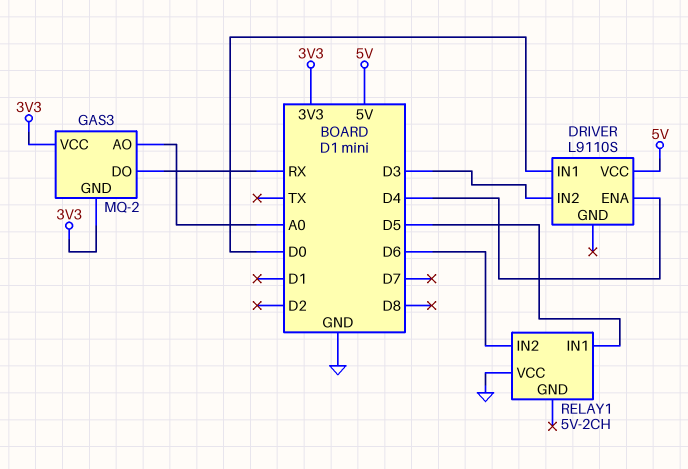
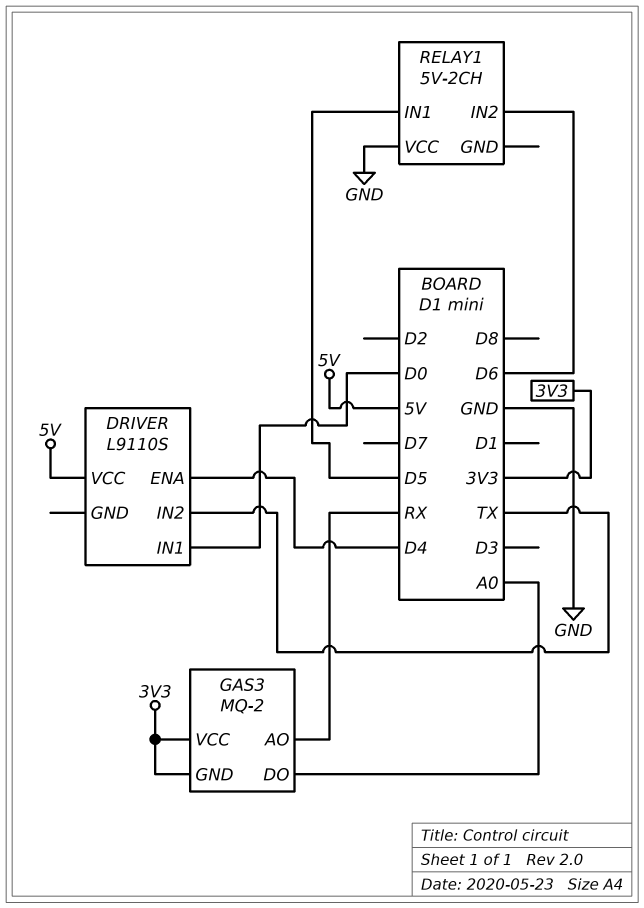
DRIVER pin IN2: D3 -> TX
GAS3 pin AO: A0 -> RX
GAS3 pin DO: RX -> A0

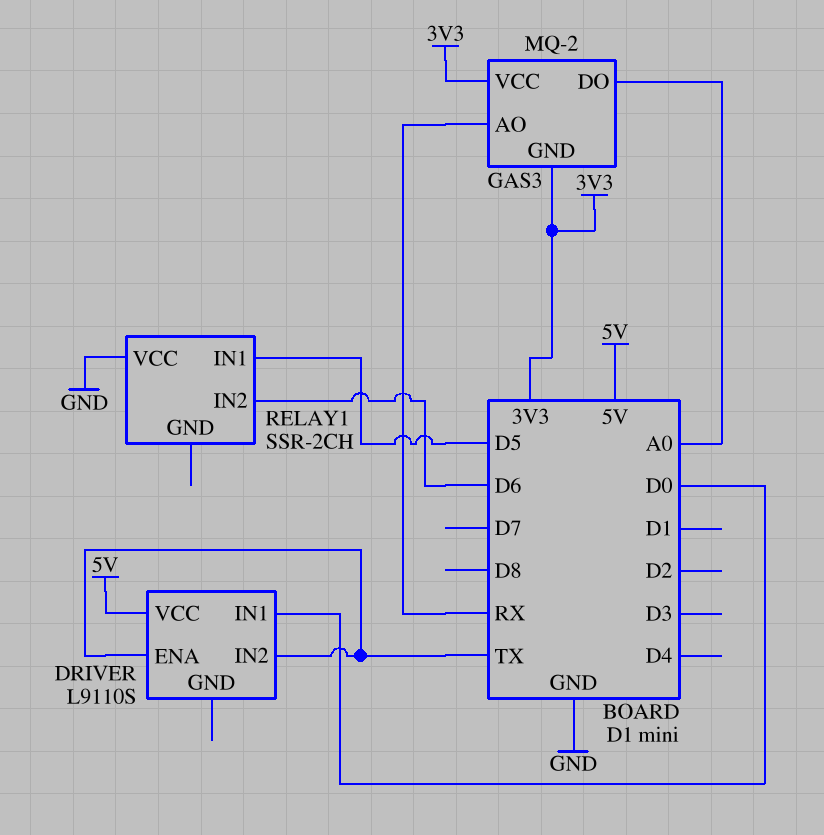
DRIVER pin ENA: D4 -> TX
RELAY1: 5V-2CH -> SSR-2CH

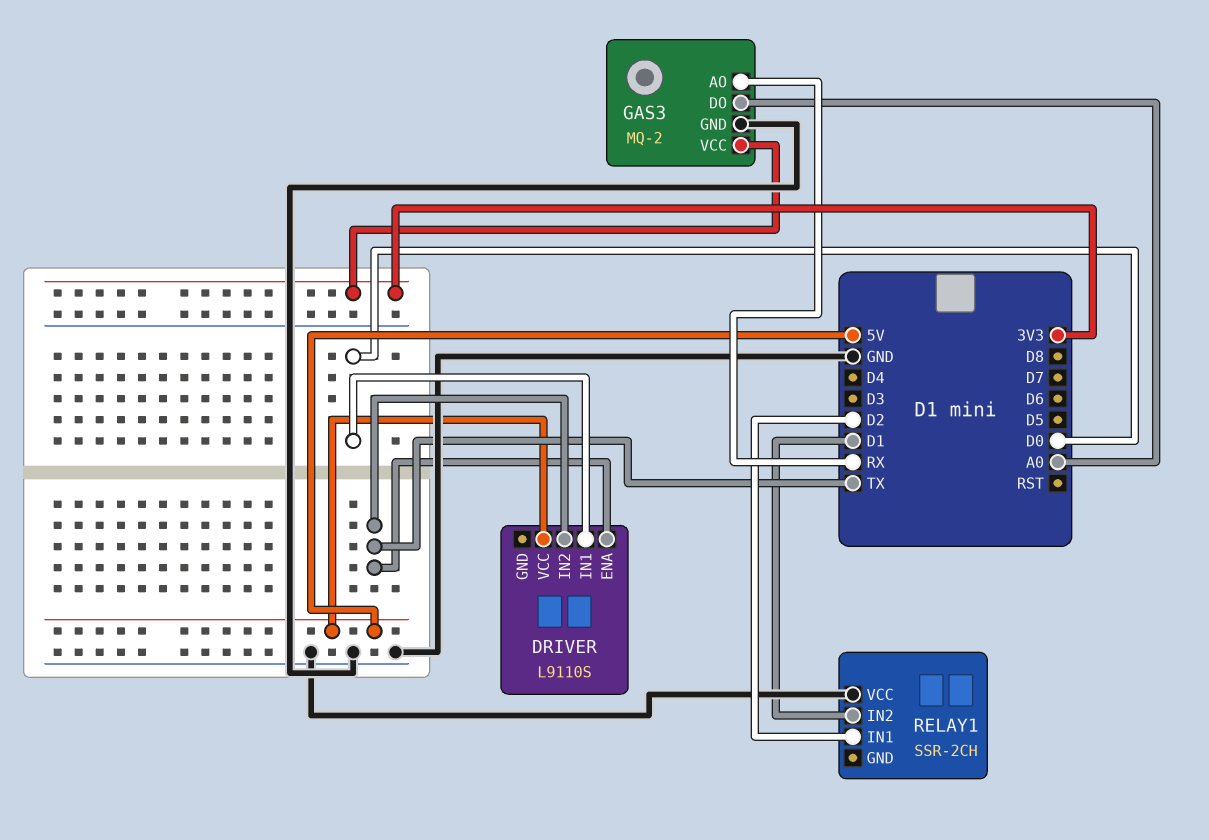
GAS3 pin GND: 3V3 -> GND
RELAY1 pin IN1: D5 -> D2
RELAY1 pin IN2: D6 -> D1

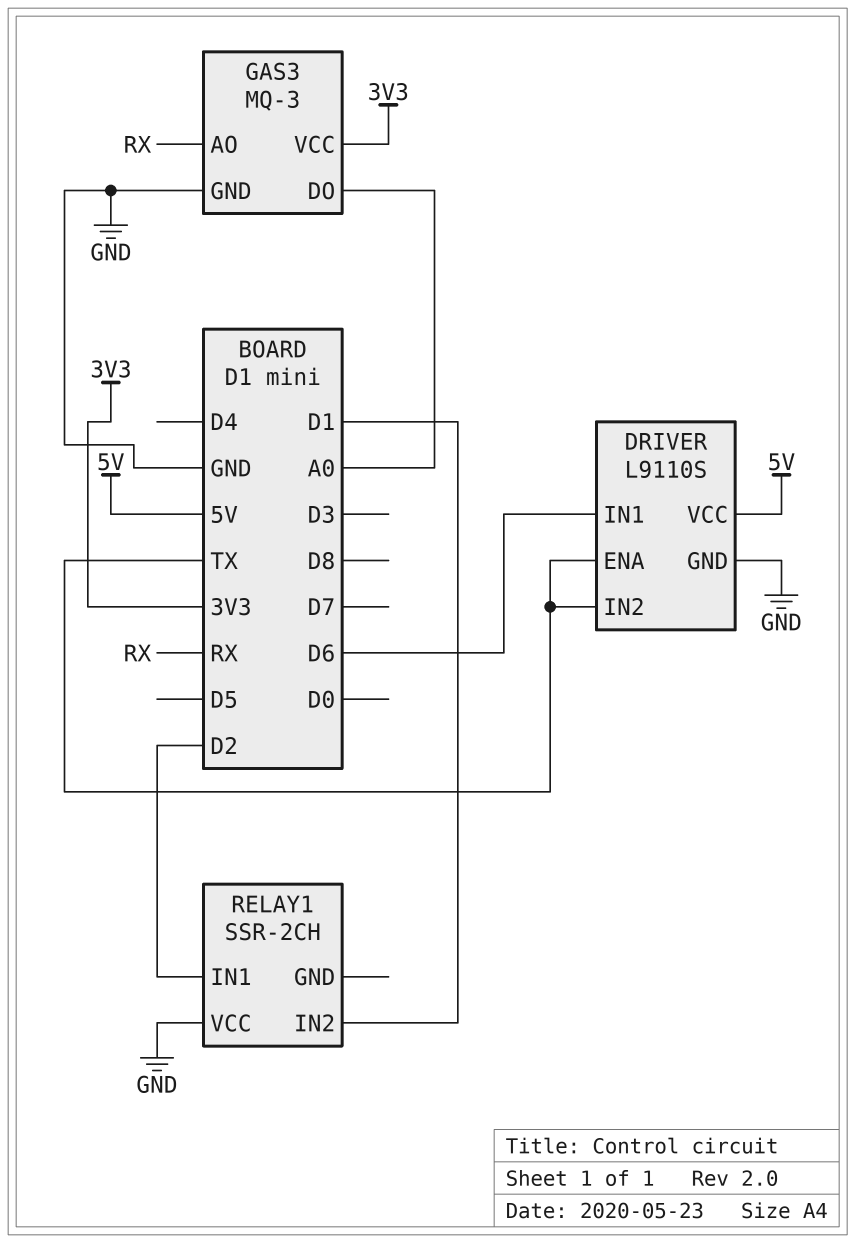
DRIVER pin GND: none -> GND
DRIVER pin IN1: D0 -> D6
GAS3: MQ-2 -> MQ-3

